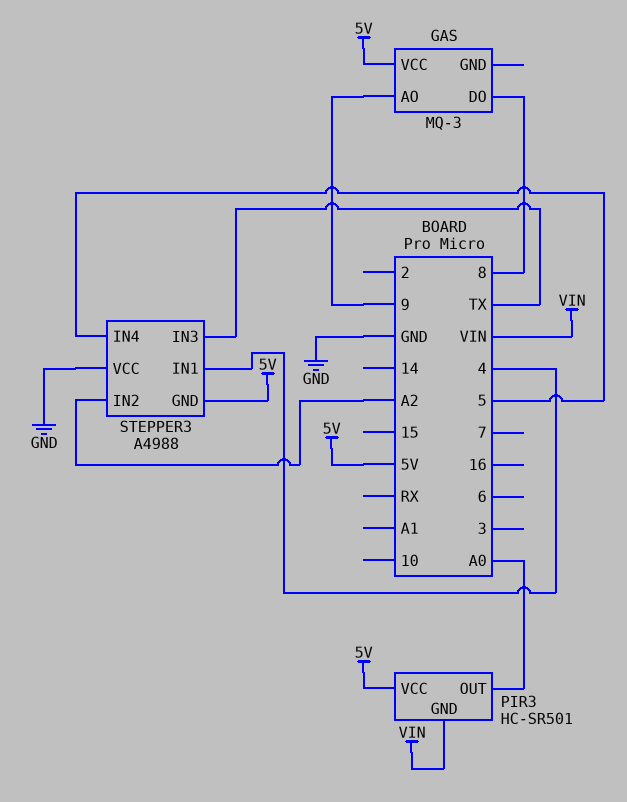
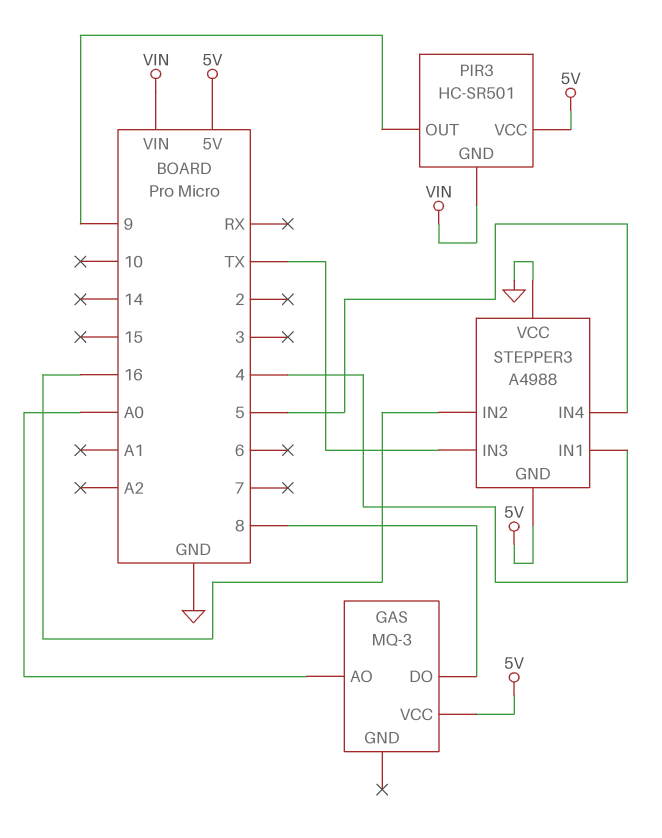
GAS pin AO: 9 -> A0
PIR3 pin OUT: A0 -> 9
STEPPER3 pin IN2: A2 -> 16

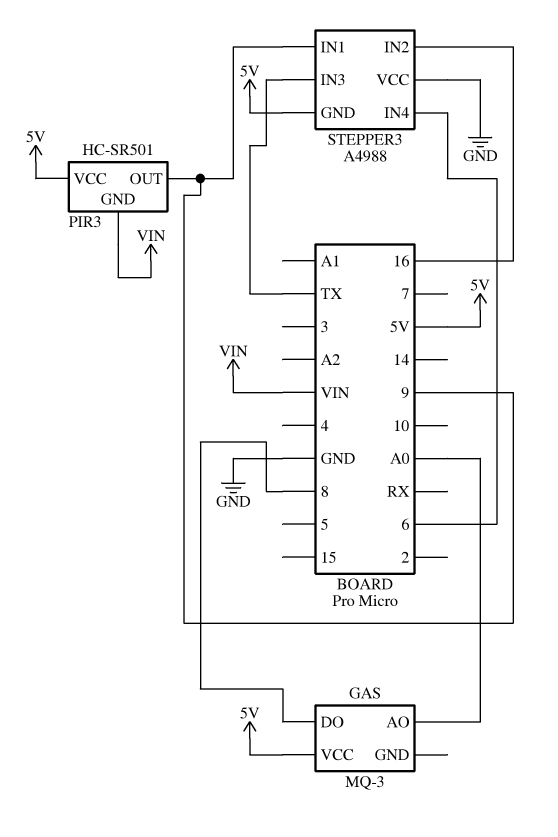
STEPPER3 pin IN1: 4 -> 9
STEPPER3 pin IN4: 5 -> 6

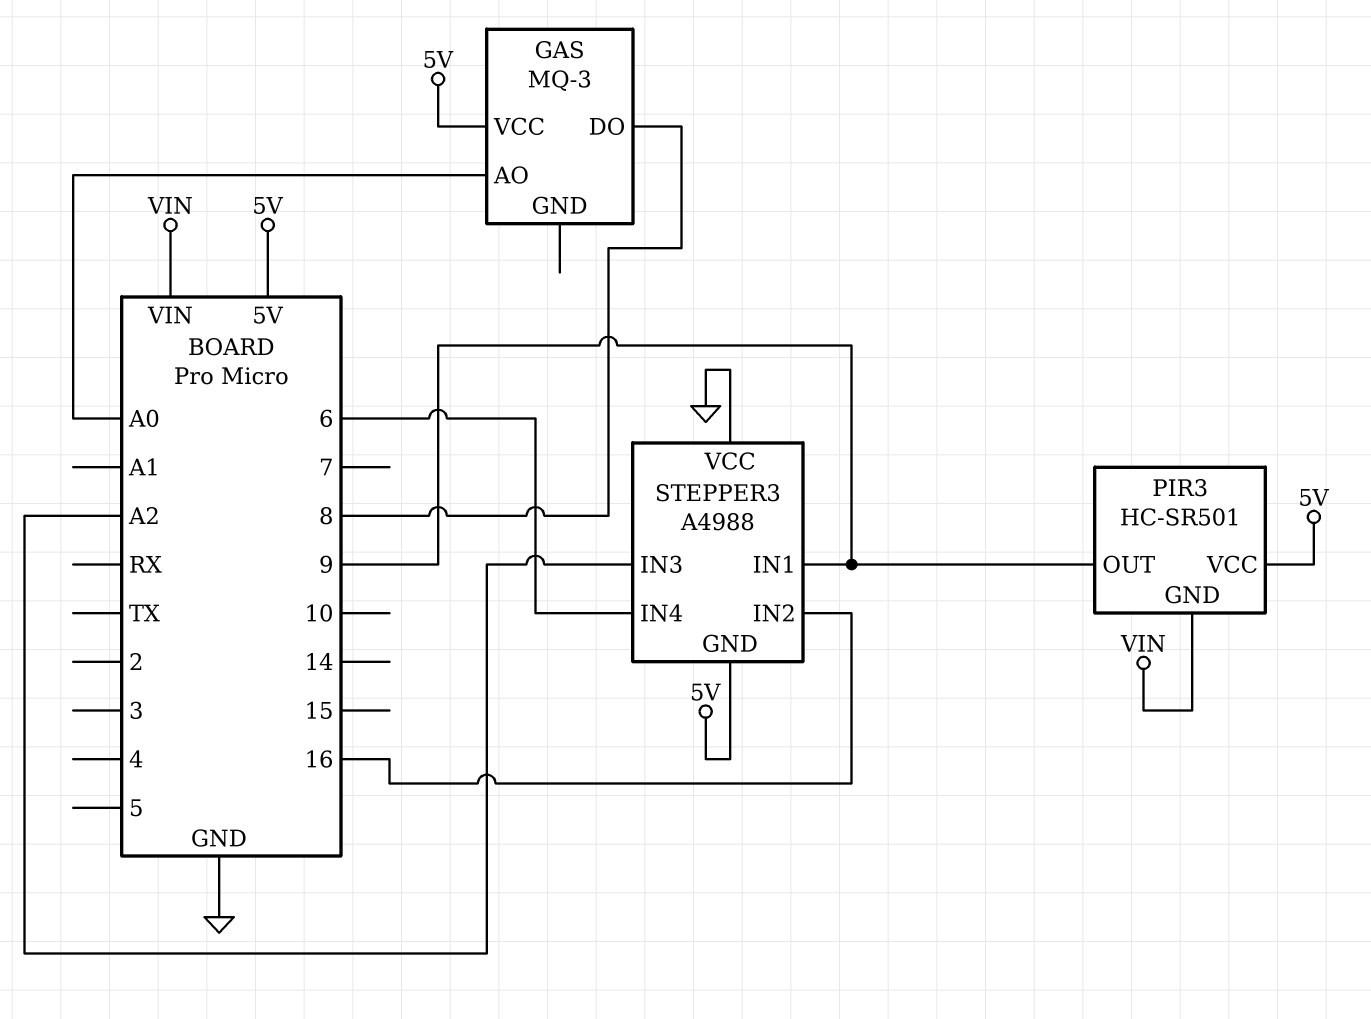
STEPPER3 pin IN3: TX -> A2

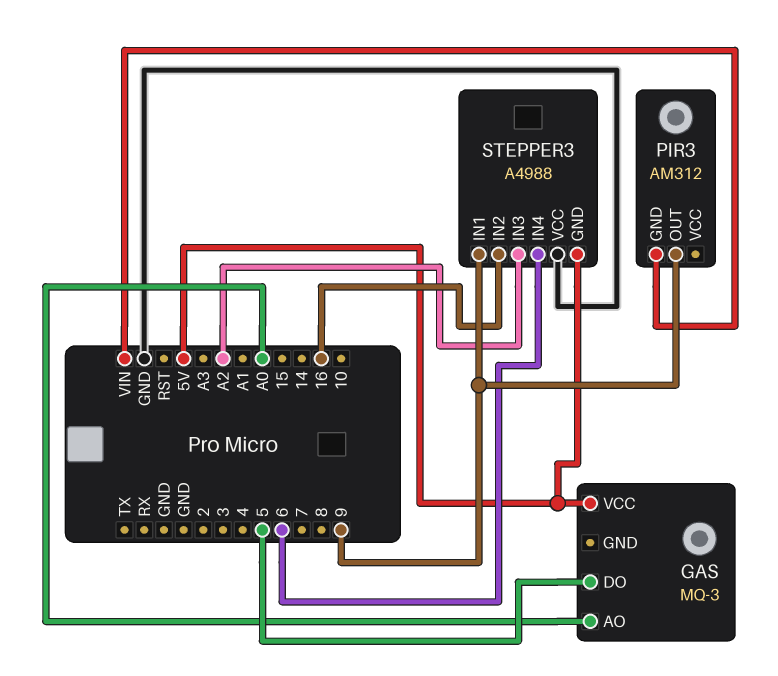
GAS pin DO: 8 -> 5
PIR3: HC-SR501 -> AM312
PIR3 pin VCC: 5V -> none

